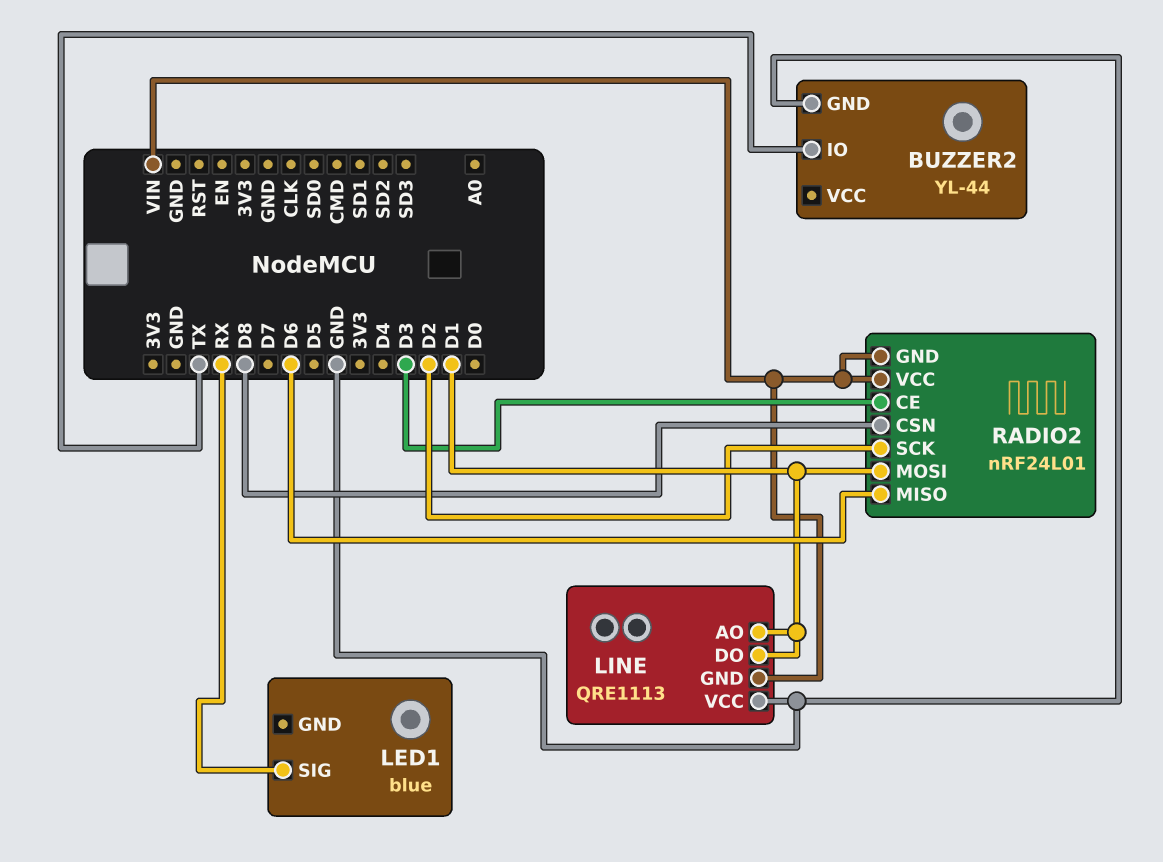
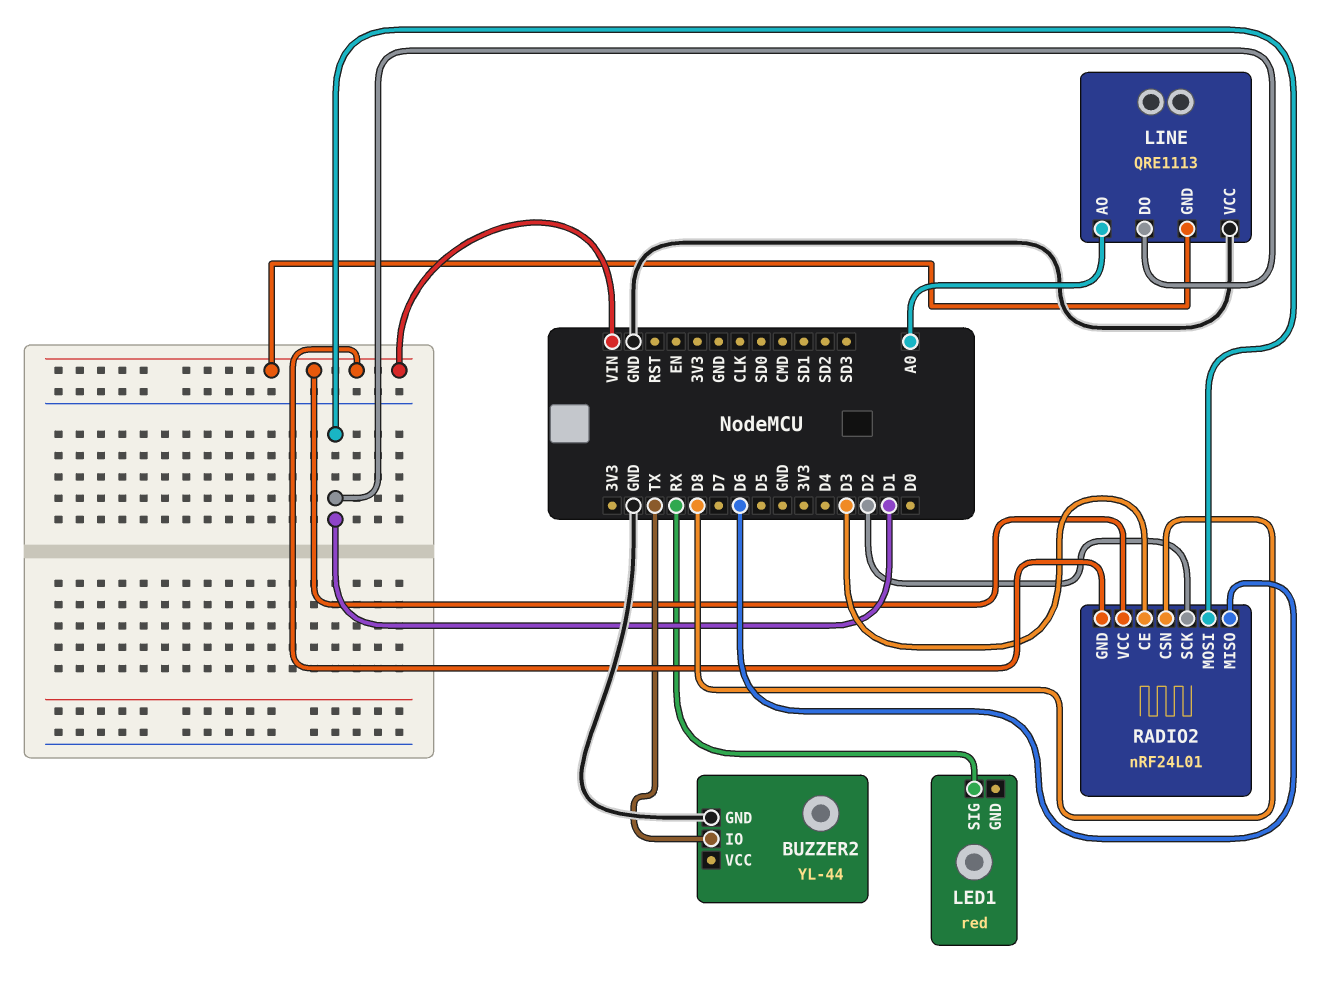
LED1: blue -> red
LINE pin AO: D1 -> A0

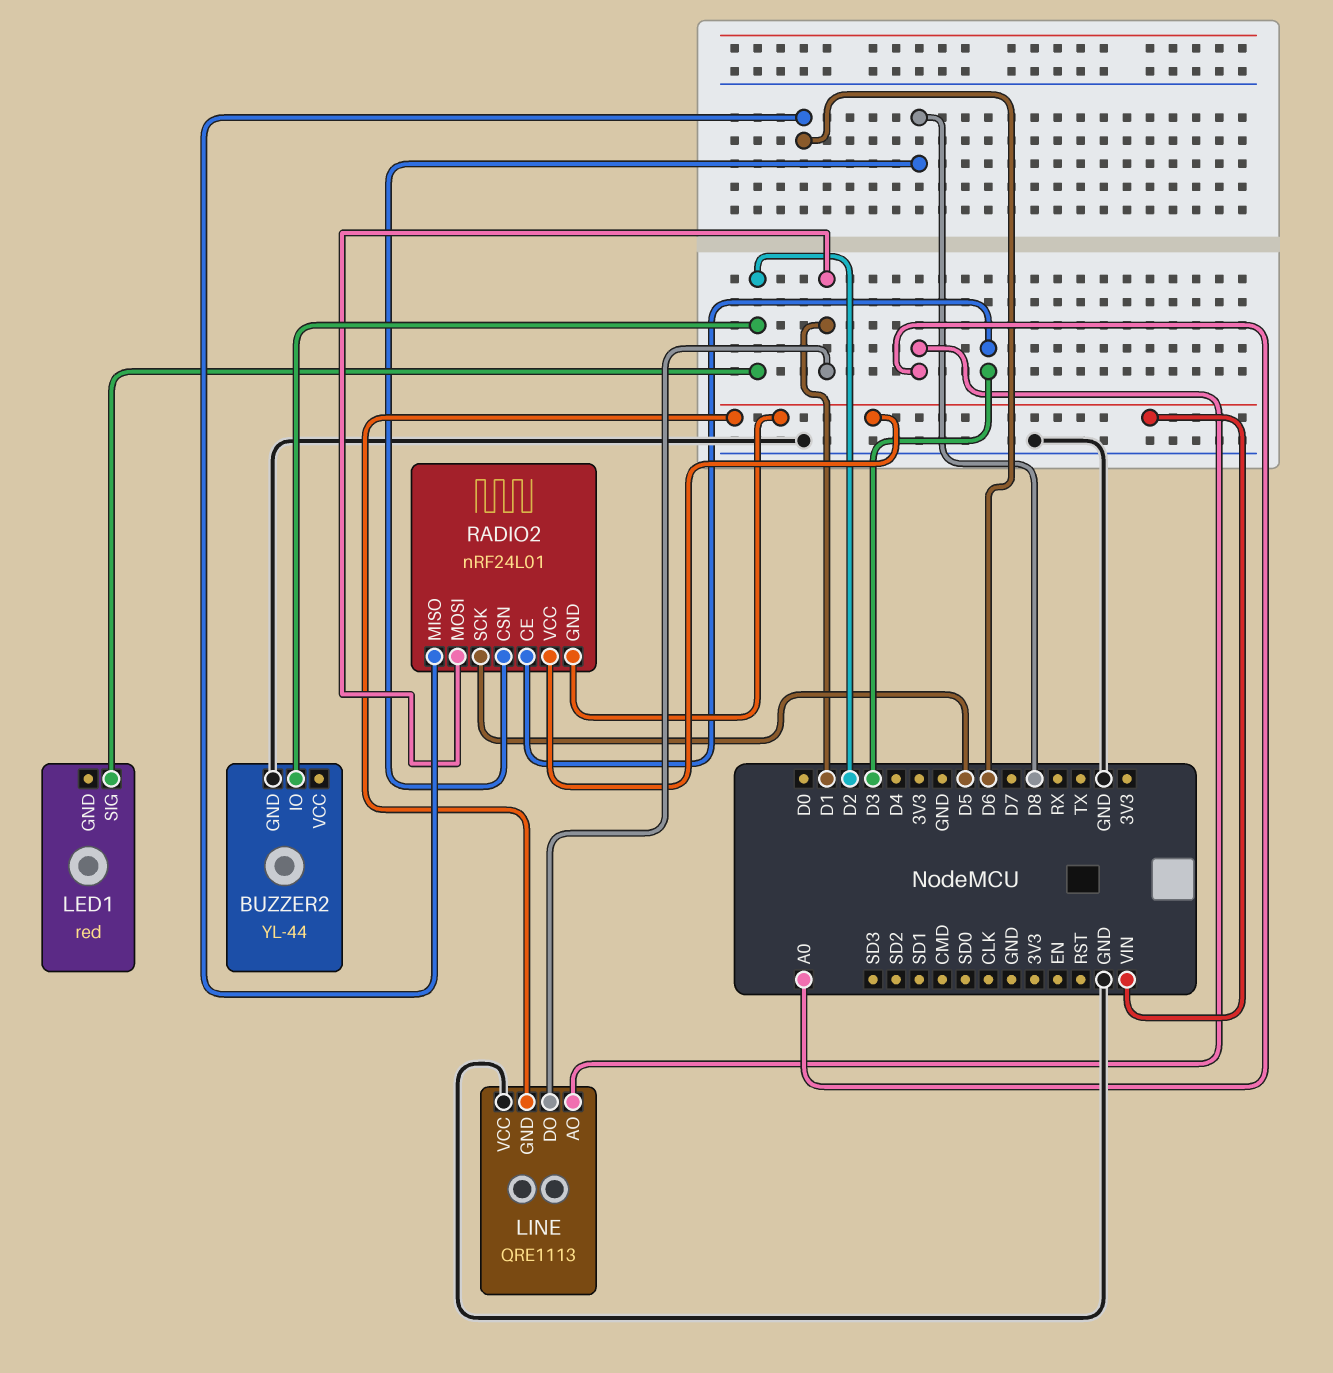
BUZZER2 pin IO: TX -> D2
LED1 pin SIG: RX -> D2
RADIO2 pin SCK: D2 -> D5

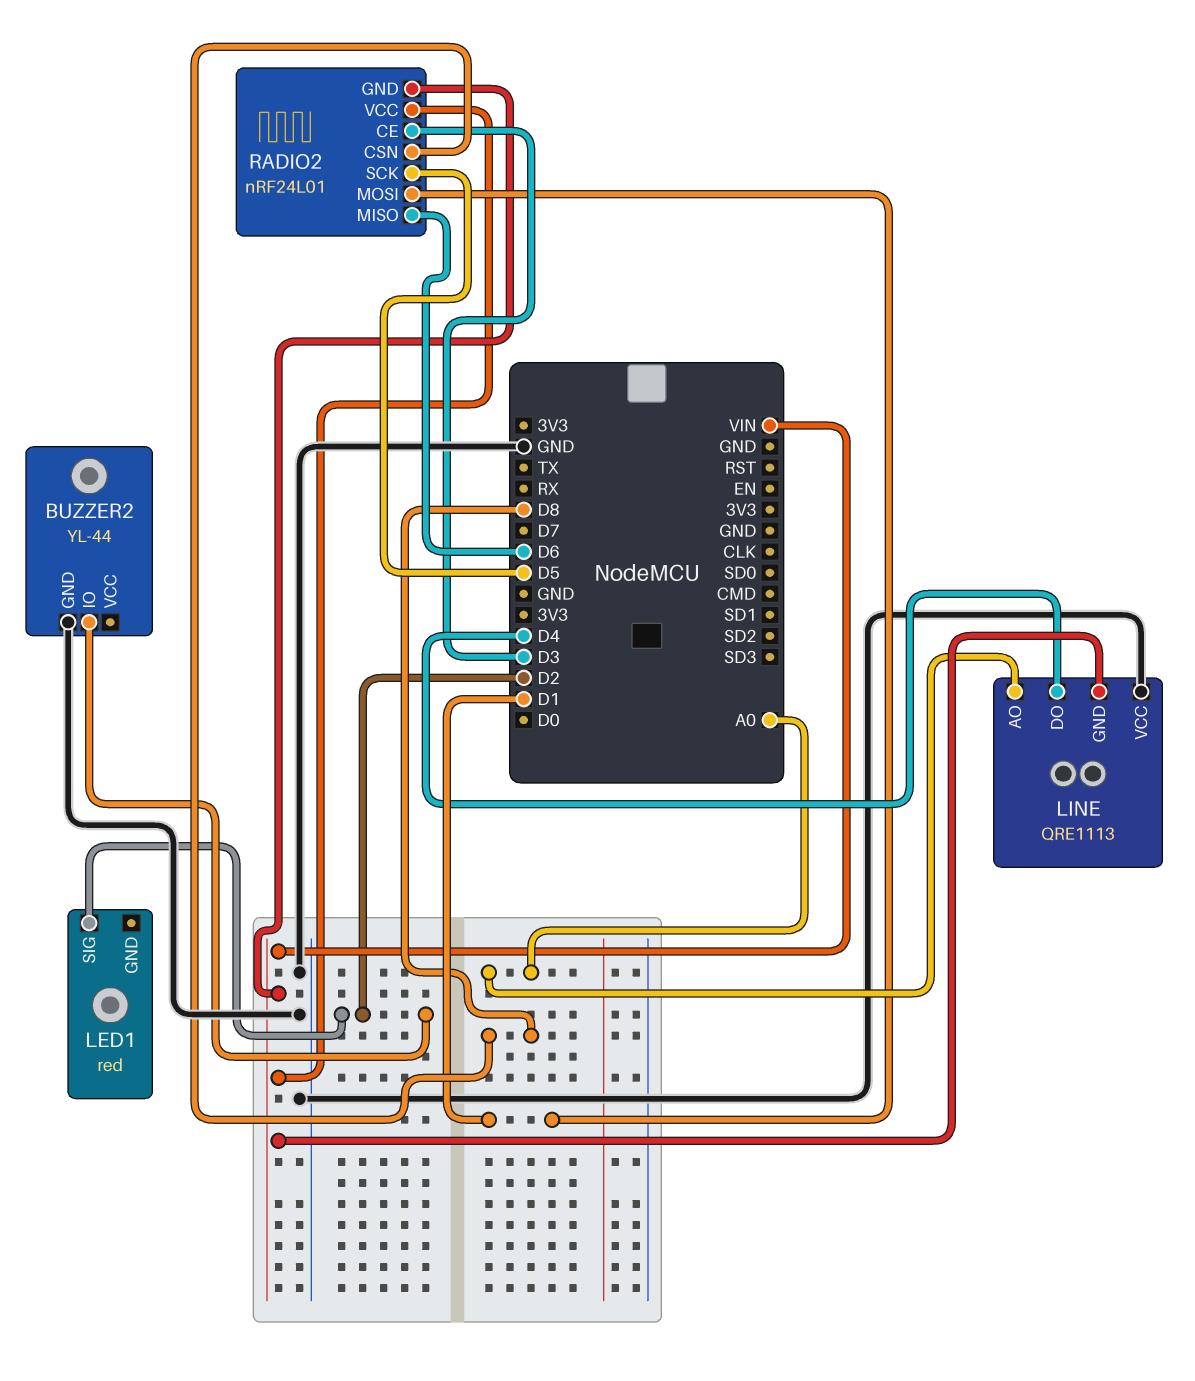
LINE pin DO: D1 -> D4

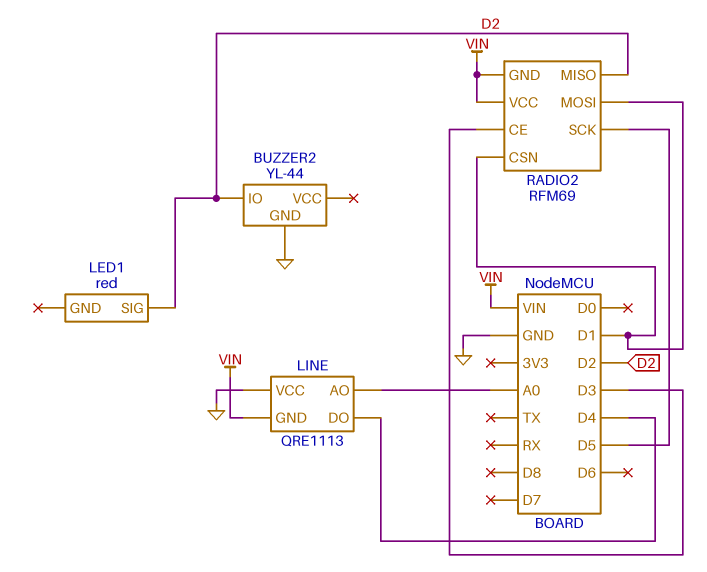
RADIO2: nRF24L01 -> RFM69
RADIO2 pin CSN: D8 -> D1
RADIO2 pin MISO: D6 -> D2

